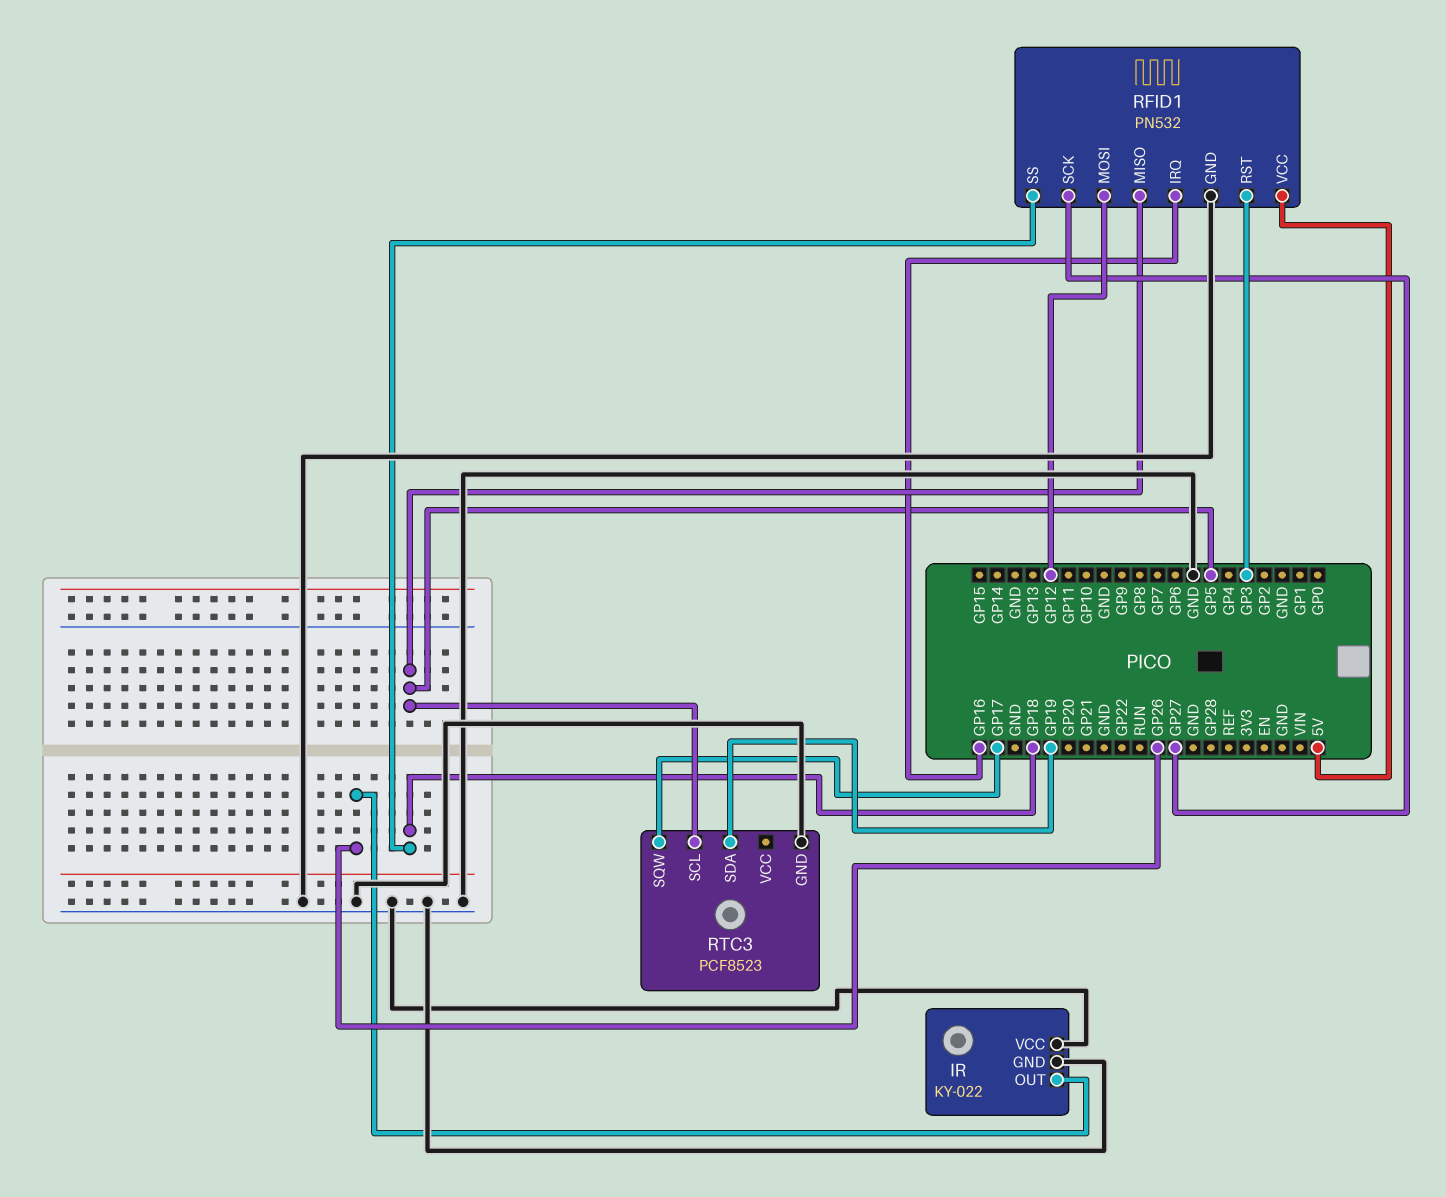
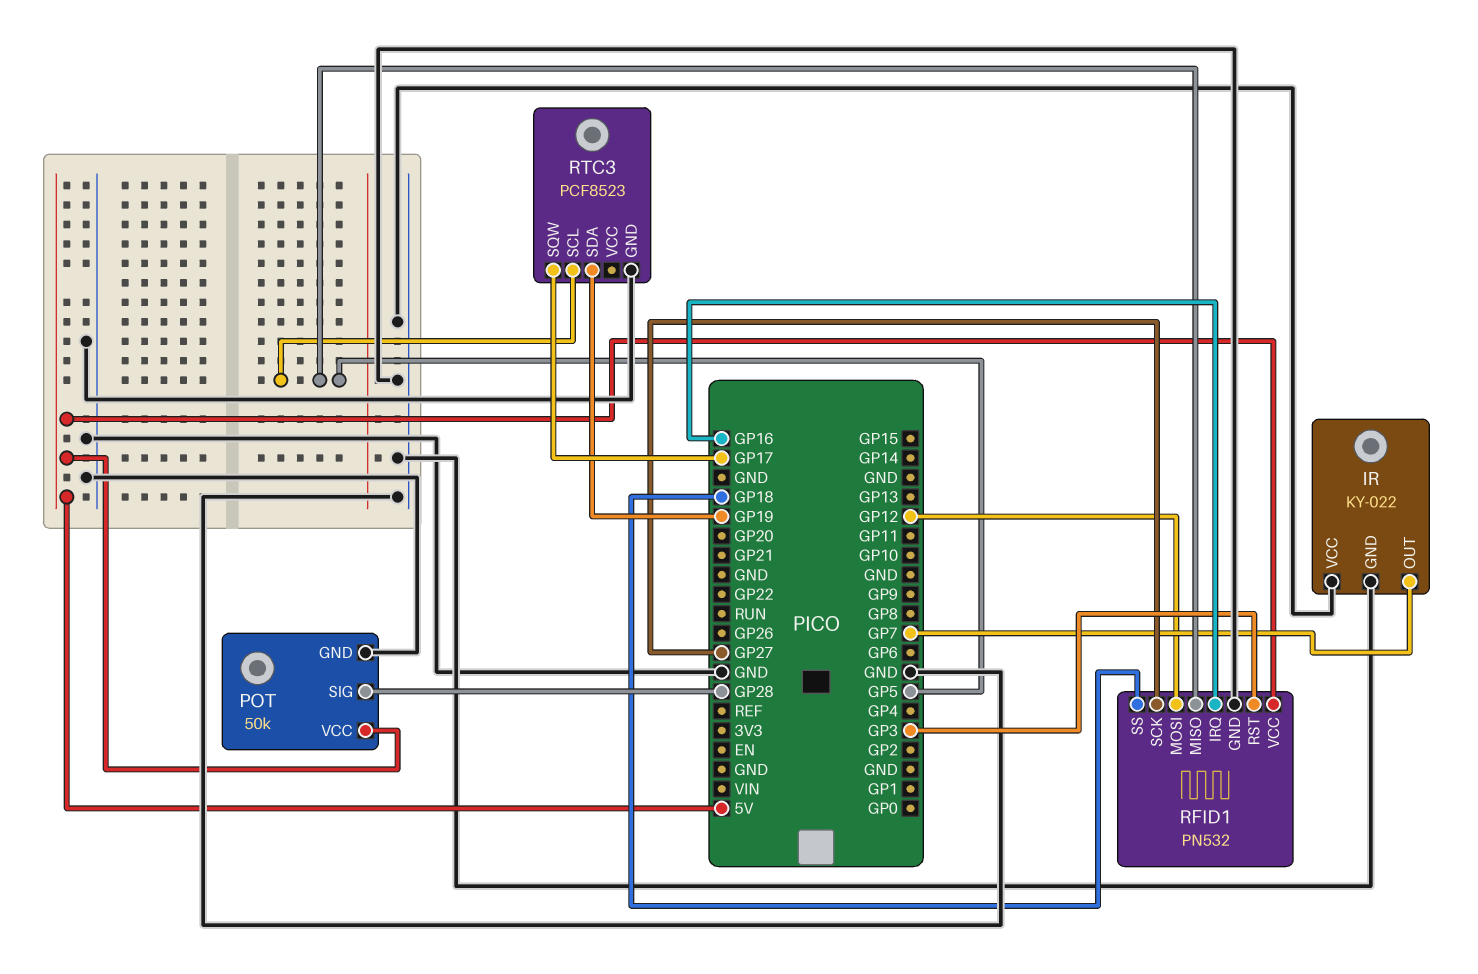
IR pin OUT: GP26 -> GP7
POT: none -> 50k
POT pin GND: none -> GND
POT pin SIG: none -> GP28
POT pin VCC: none -> 5V

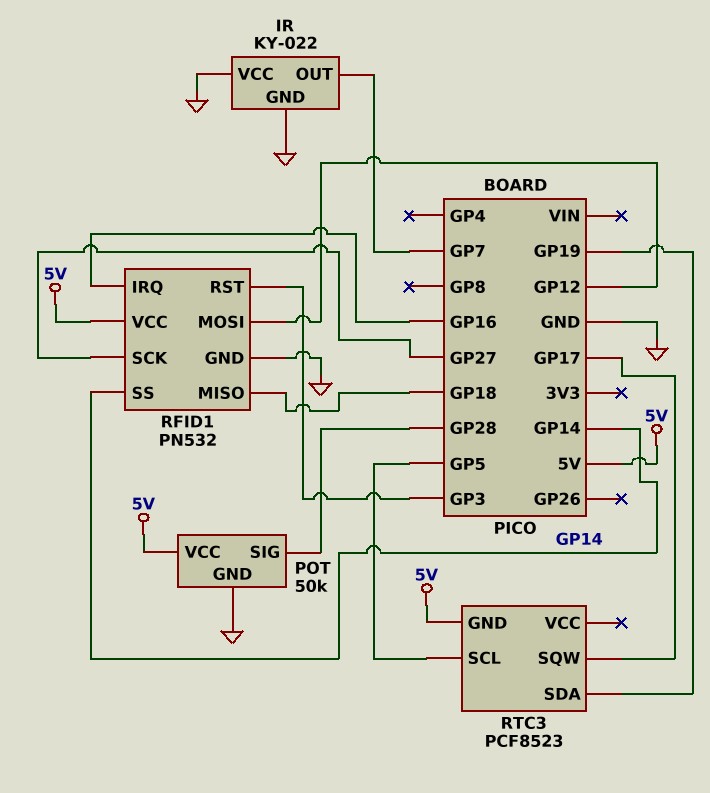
RFID1 pin MISO: GP5 -> GP18
RFID1 pin SS: GP18 -> GP14
RTC3 pin GND: GND -> 5V

